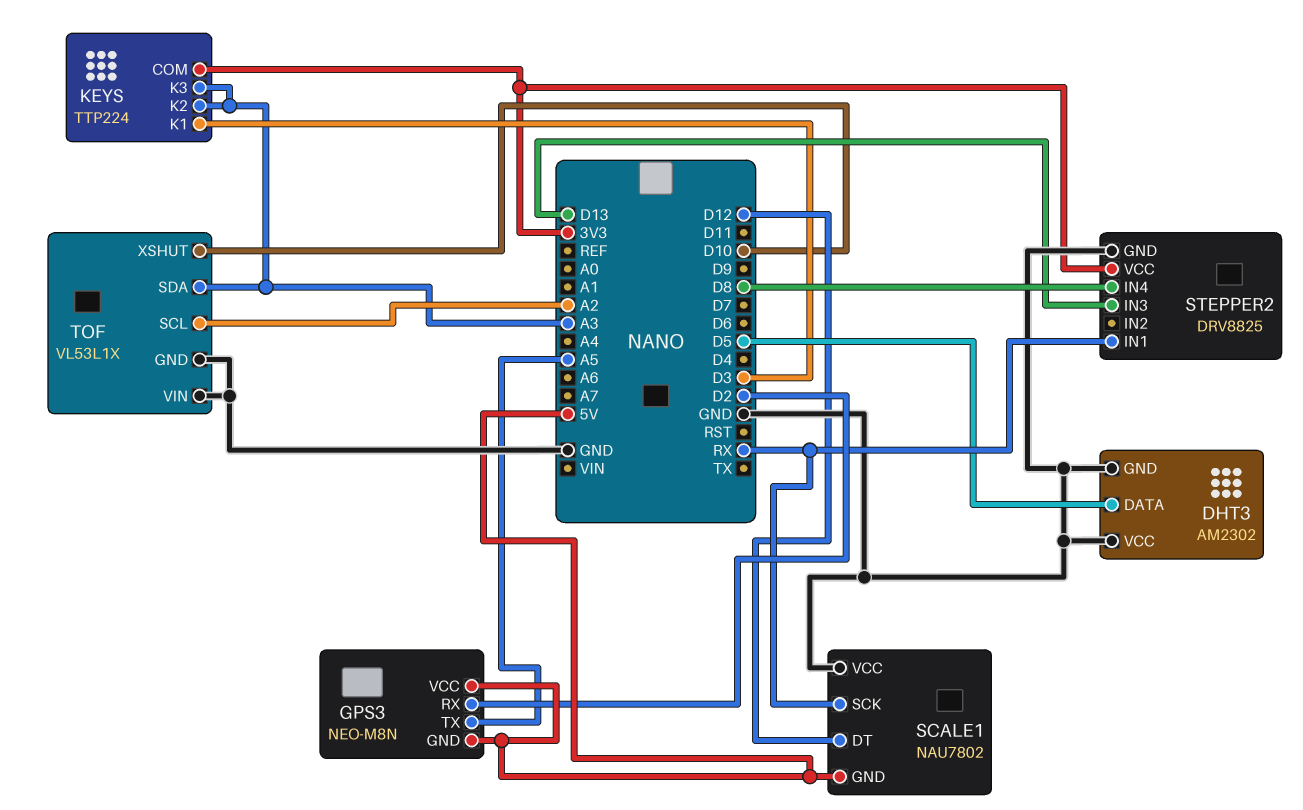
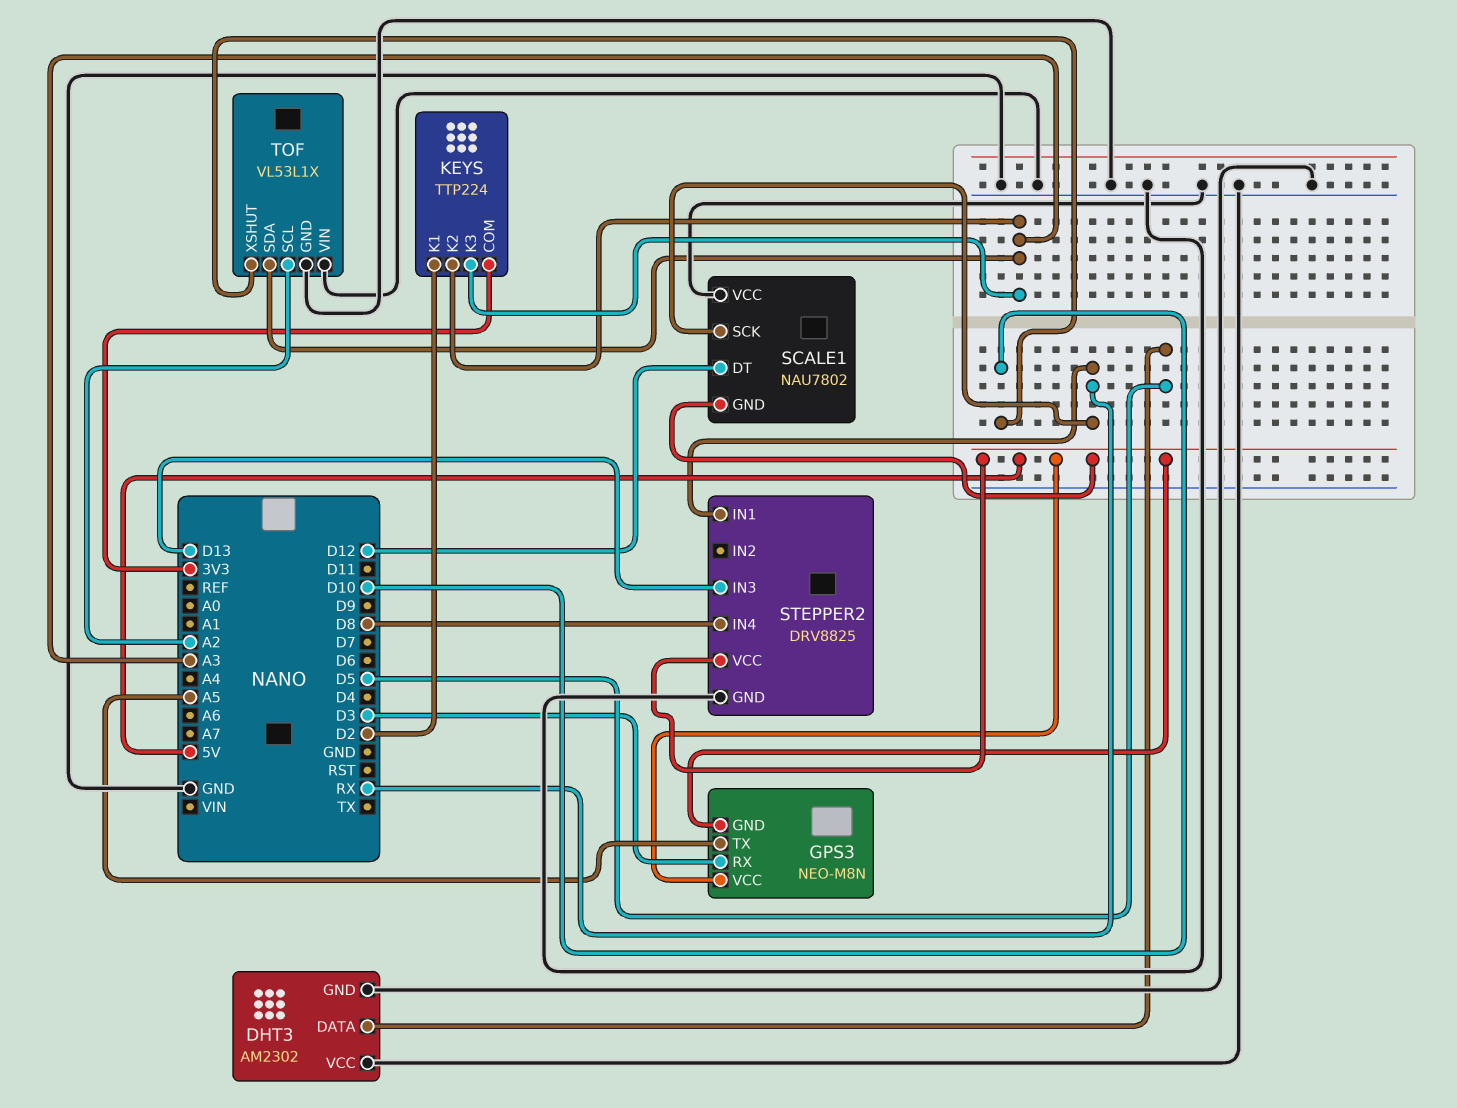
GPS3 pin RX: D2 -> D3
KEYS pin K1: D3 -> D2
STEPPER2 pin VCC: 3V3 -> 5V

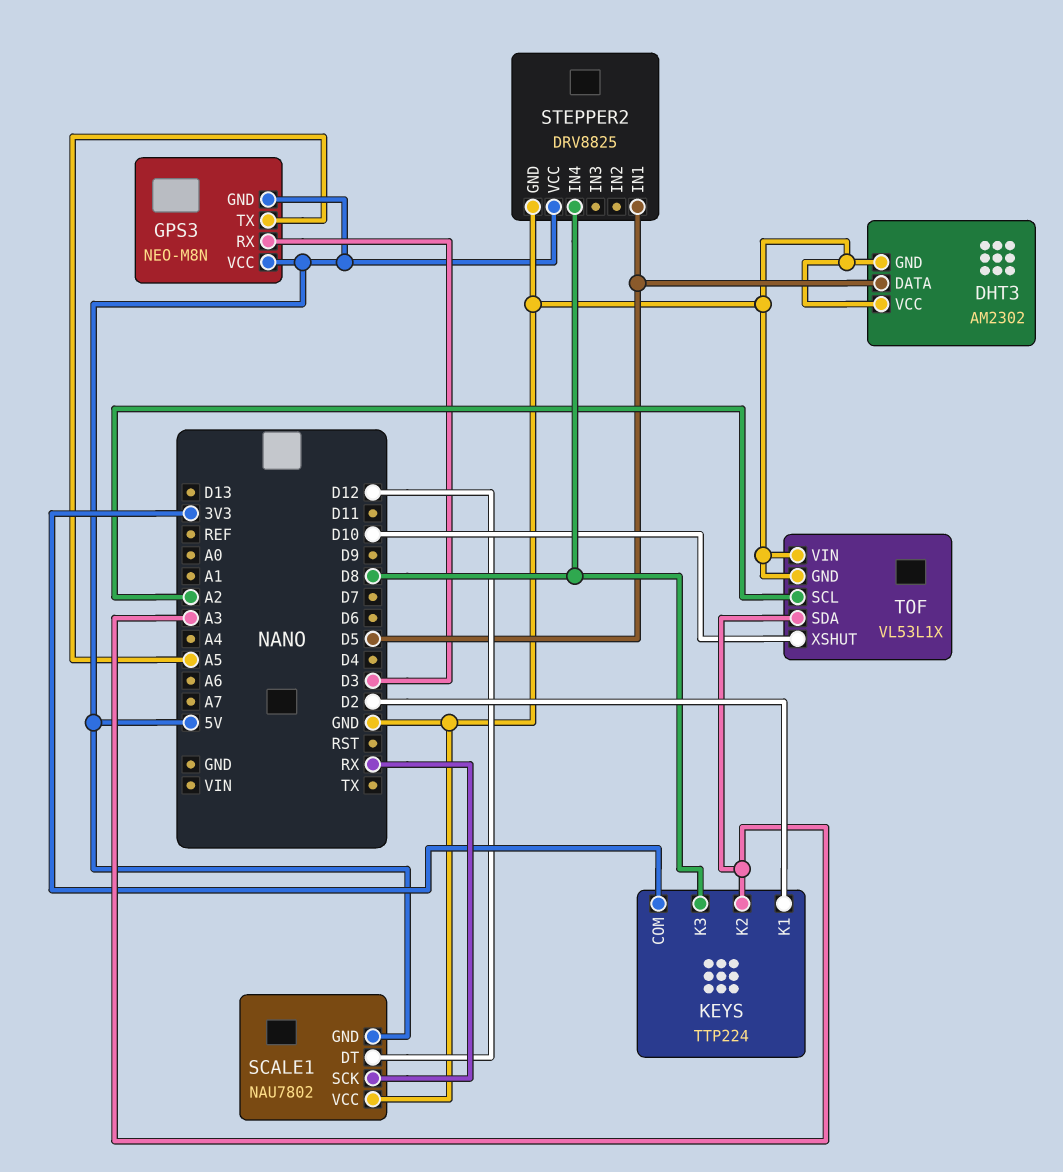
KEYS pin K3: A3 -> D8
STEPPER2 pin IN1: RX -> D5
STEPPER2 pin IN3: D13 -> none

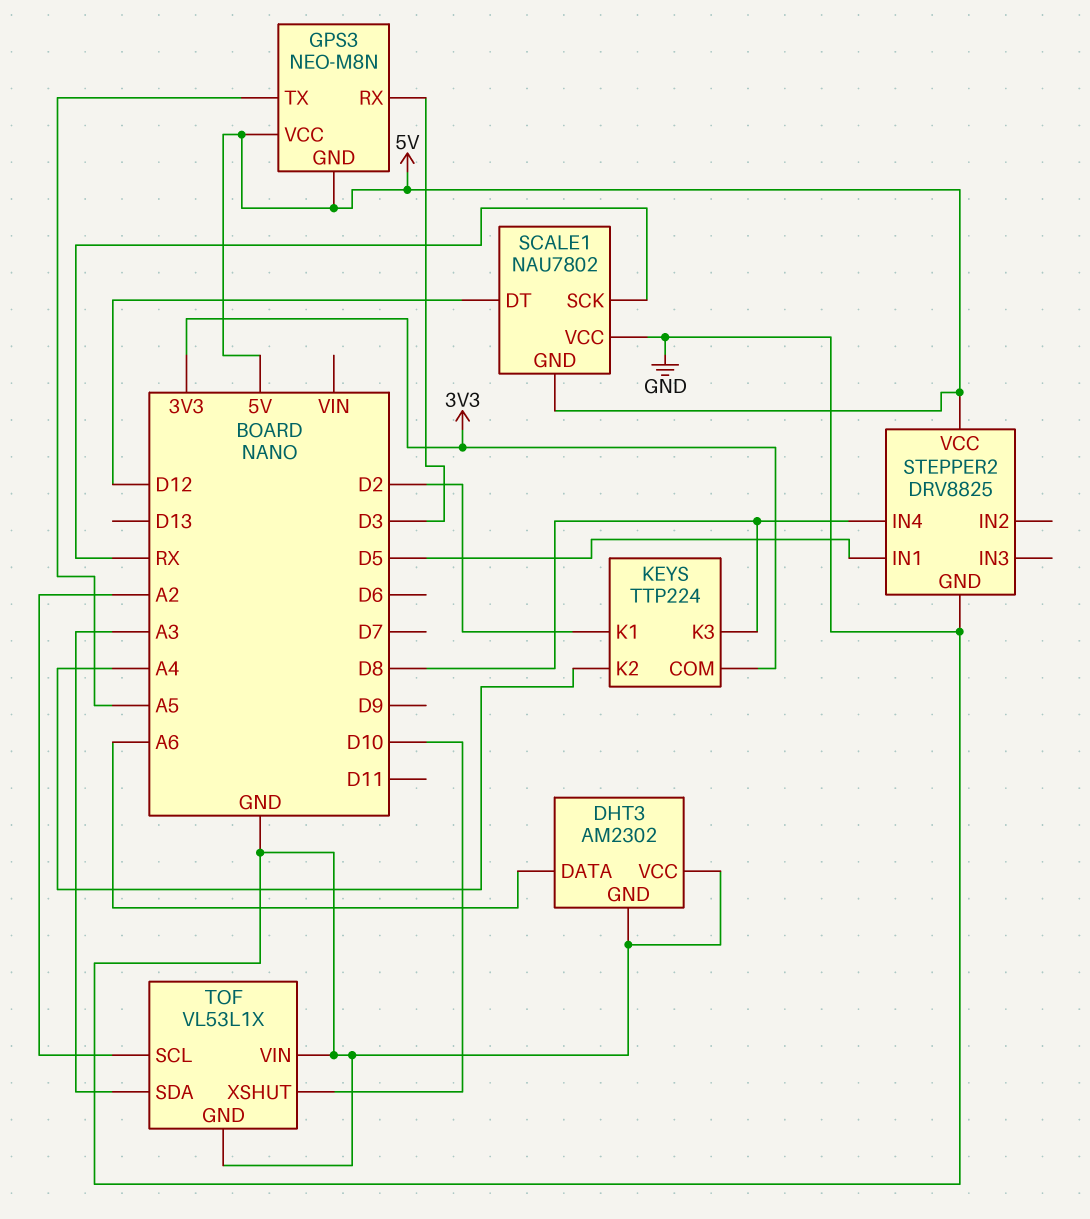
DHT3 pin DATA: D5 -> A6
KEYS pin K2: A3 -> A4

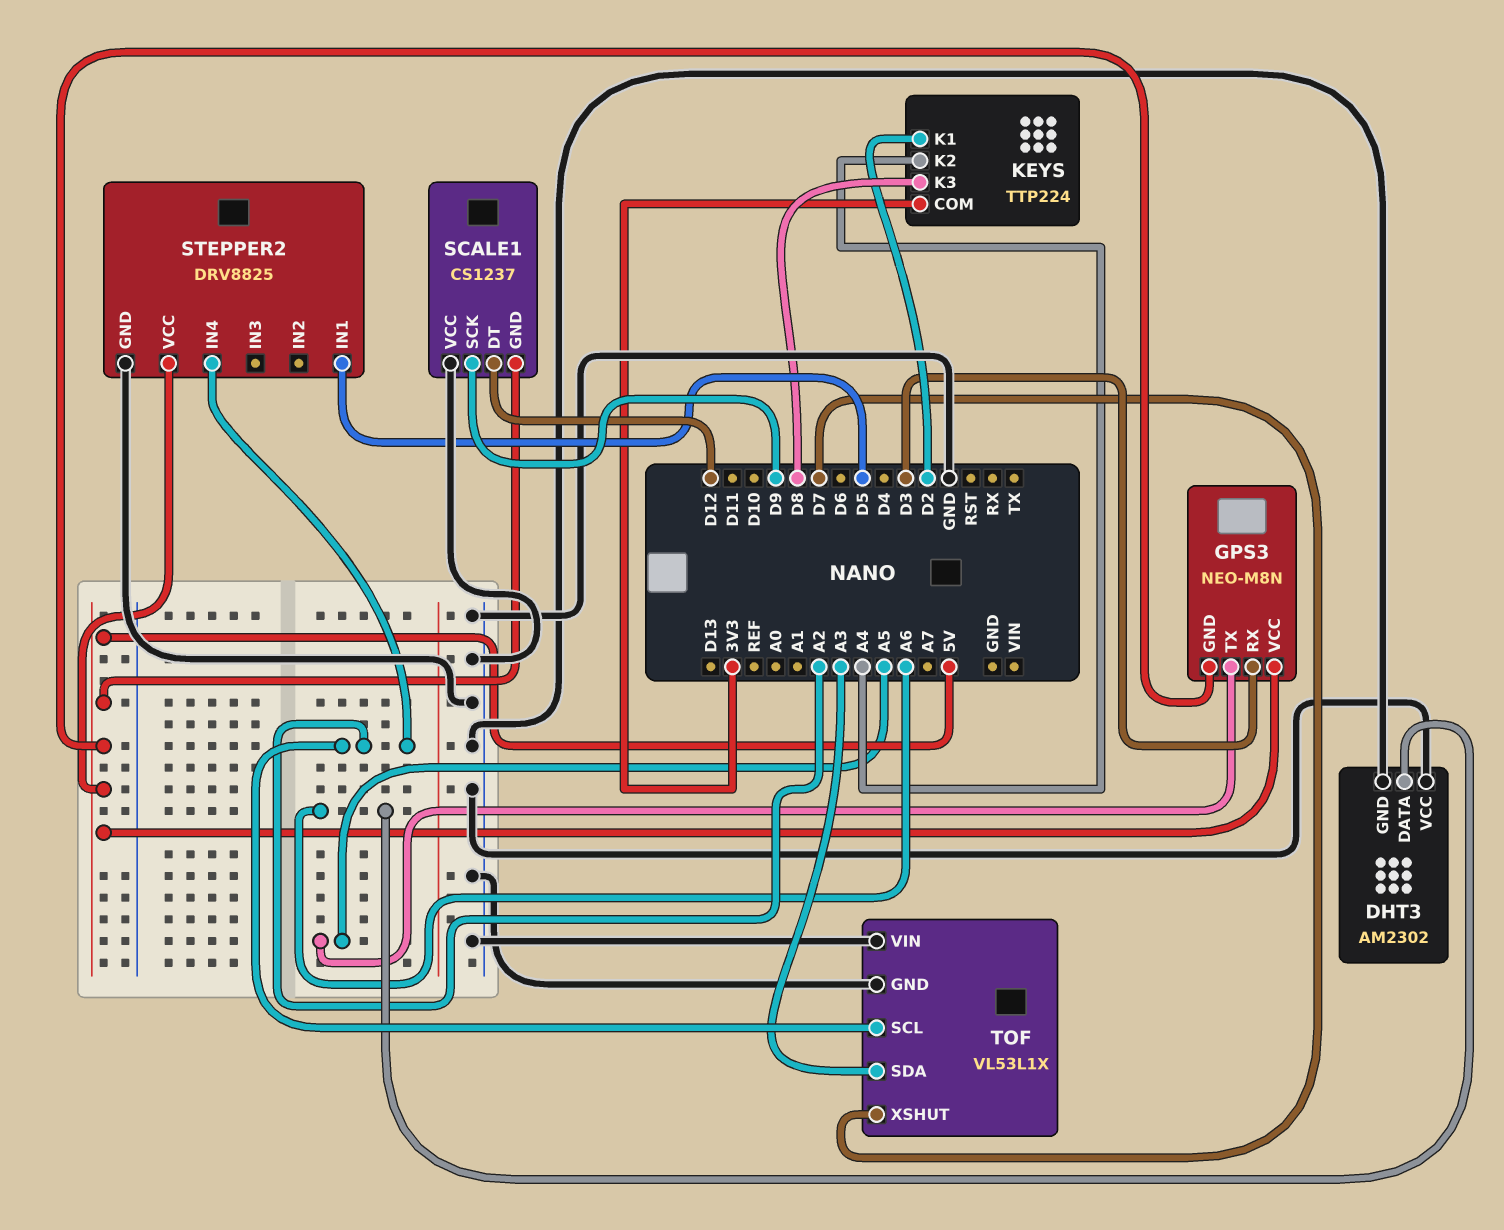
SCALE1: NAU7802 -> CS1237
SCALE1 pin SCK: RX -> D9
STEPPER2 pin IN4: D8 -> A2
TOF pin XSHUT: D10 -> D7

